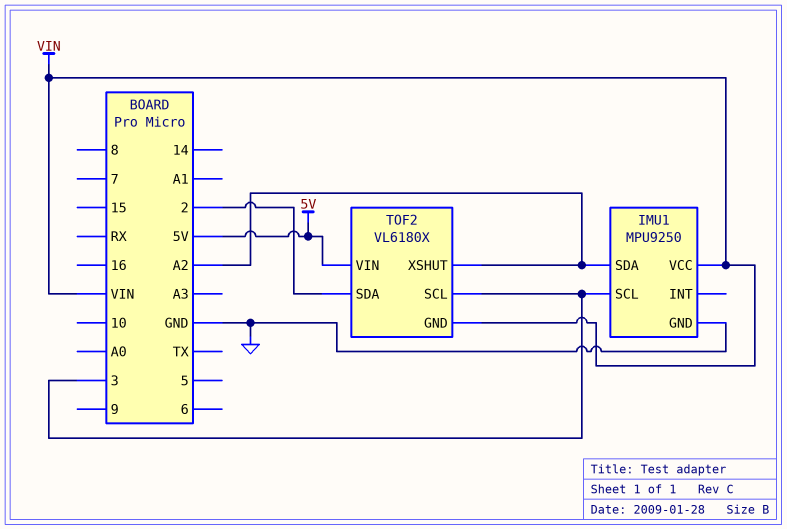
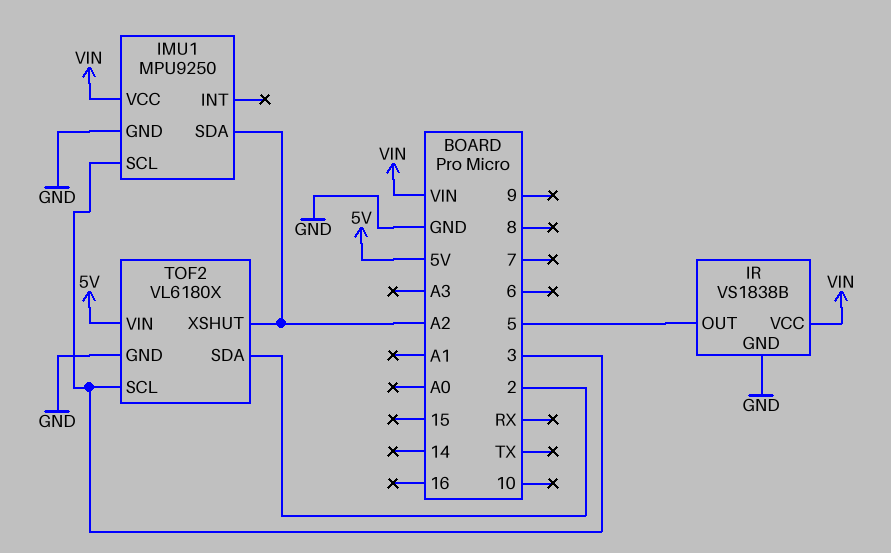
IR: none -> VS1838B
IR pin GND: none -> GND
IR pin OUT: none -> 5
IR pin VCC: none -> VIN
TOF2 pin GND: VIN -> GND

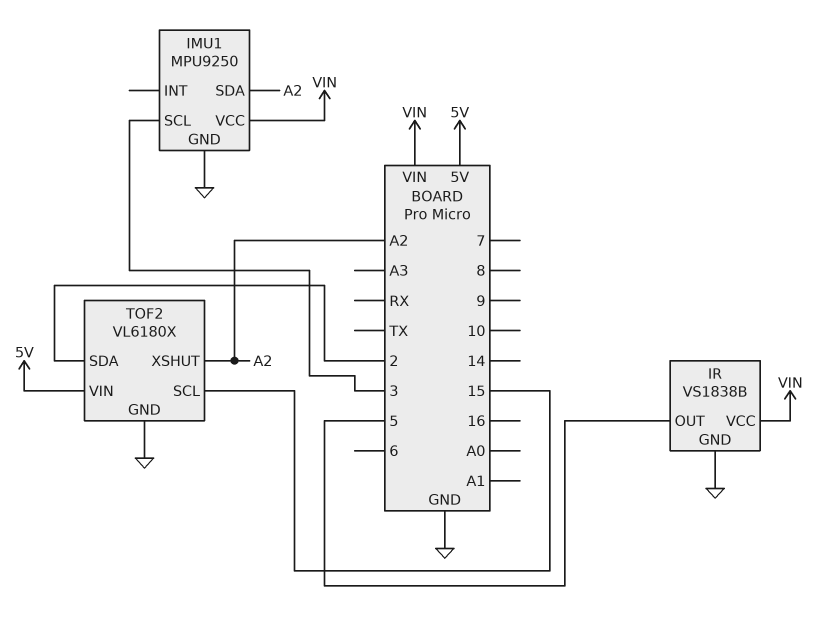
TOF2 pin SCL: 3 -> 15

